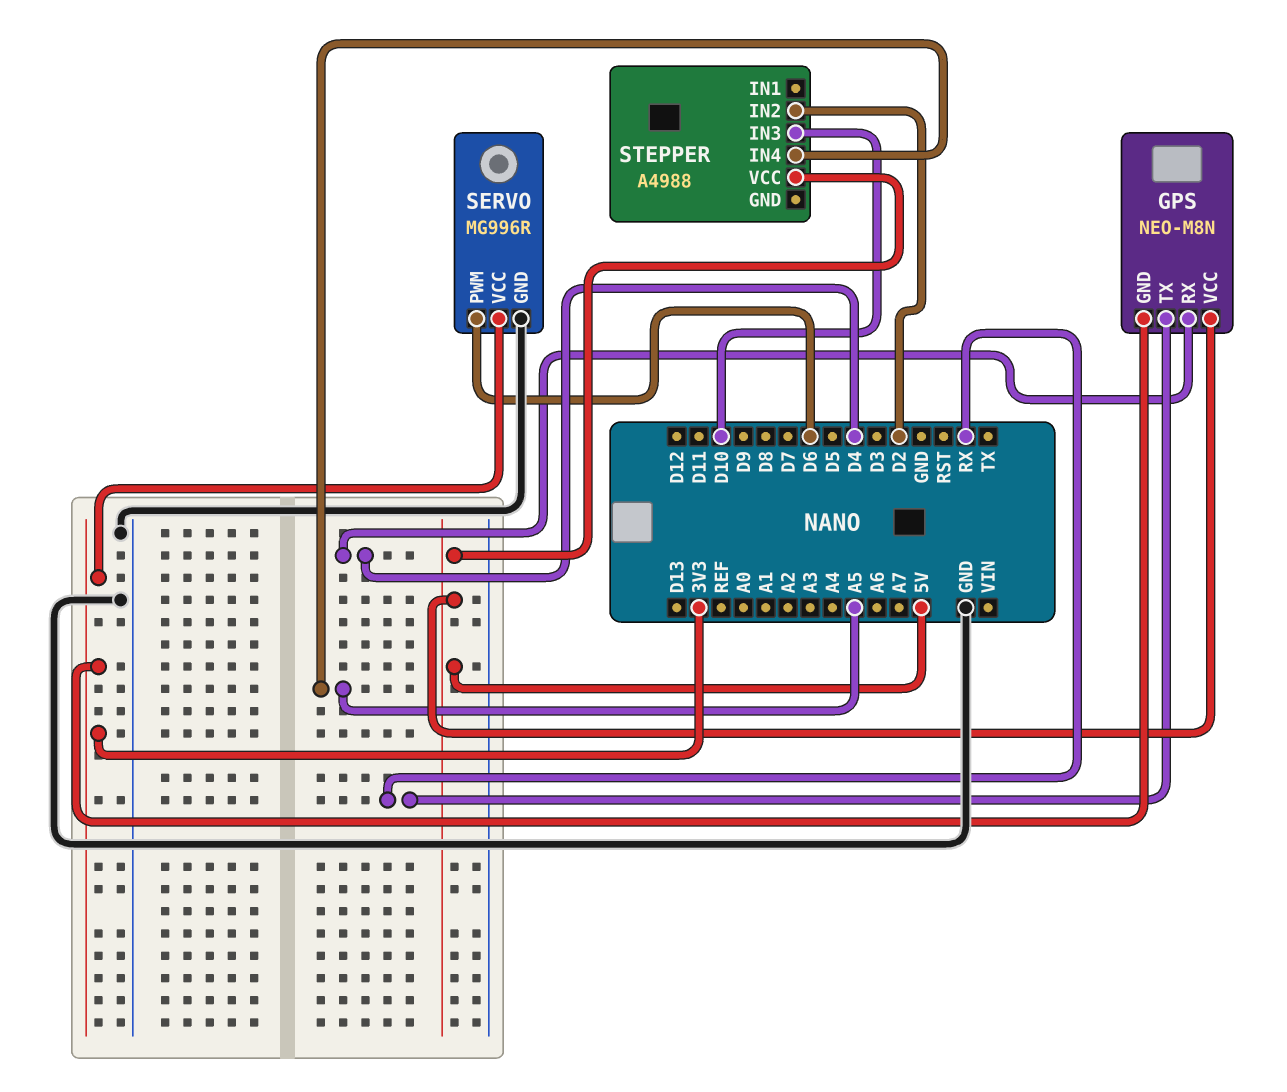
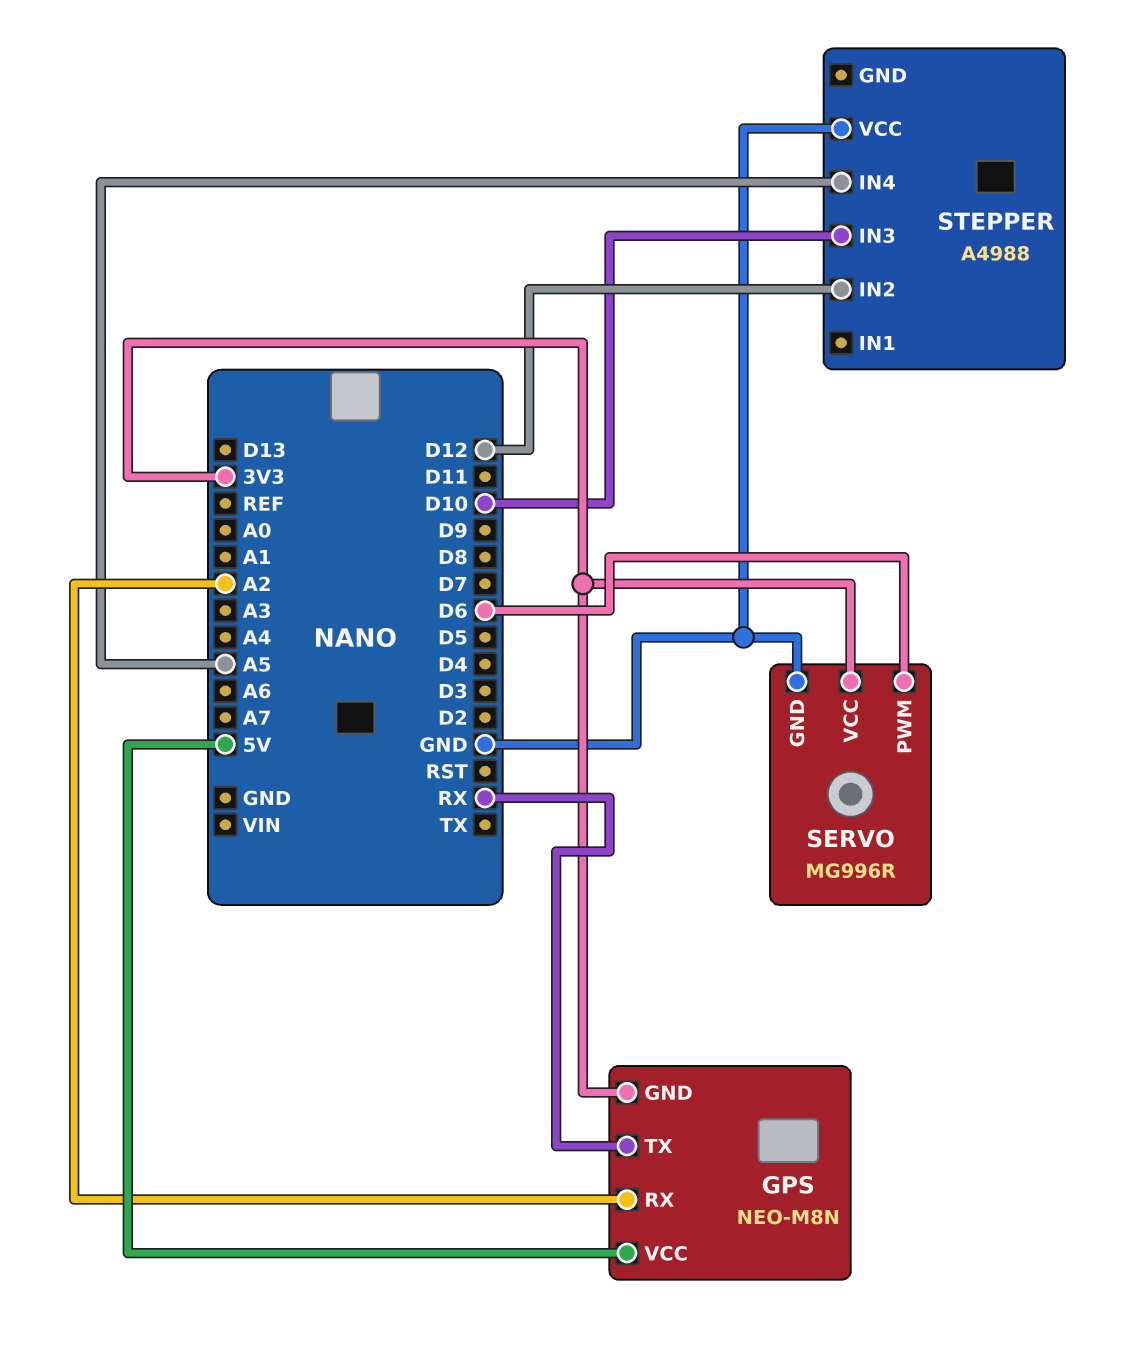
GPS pin RX: D4 -> A2
STEPPER pin IN2: D2 -> D12
STEPPER pin VCC: 5V -> GND

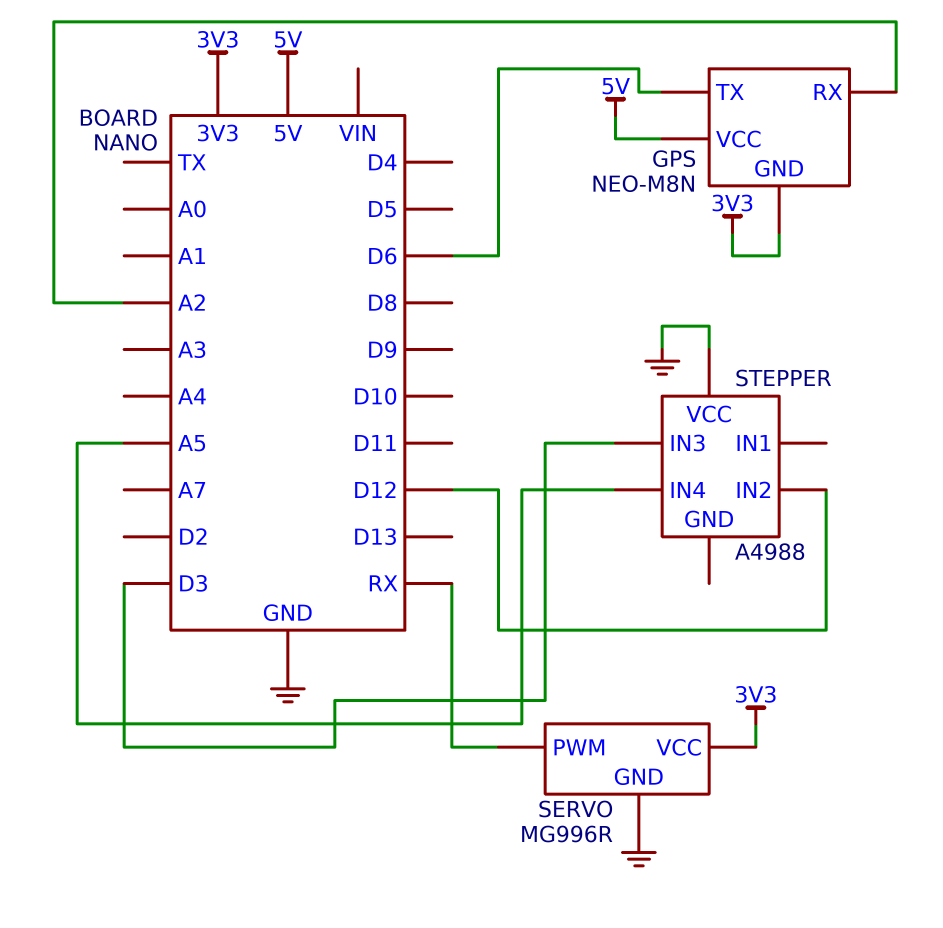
GPS pin TX: RX -> D6
SERVO pin PWM: D6 -> RX
STEPPER pin IN3: D10 -> D3

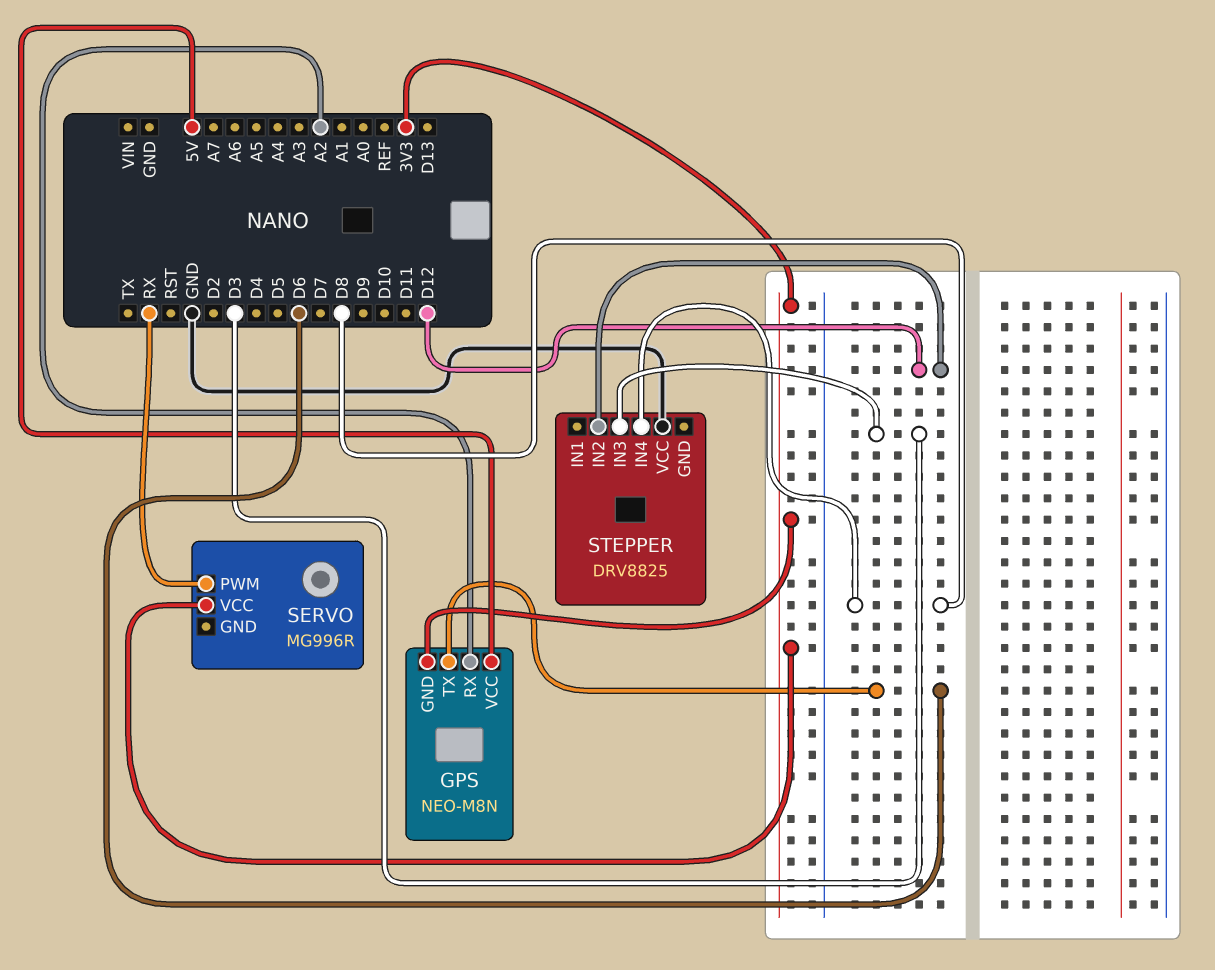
SERVO pin GND: GND -> none
STEPPER: A4988 -> DRV8825
STEPPER pin IN4: A5 -> D8

